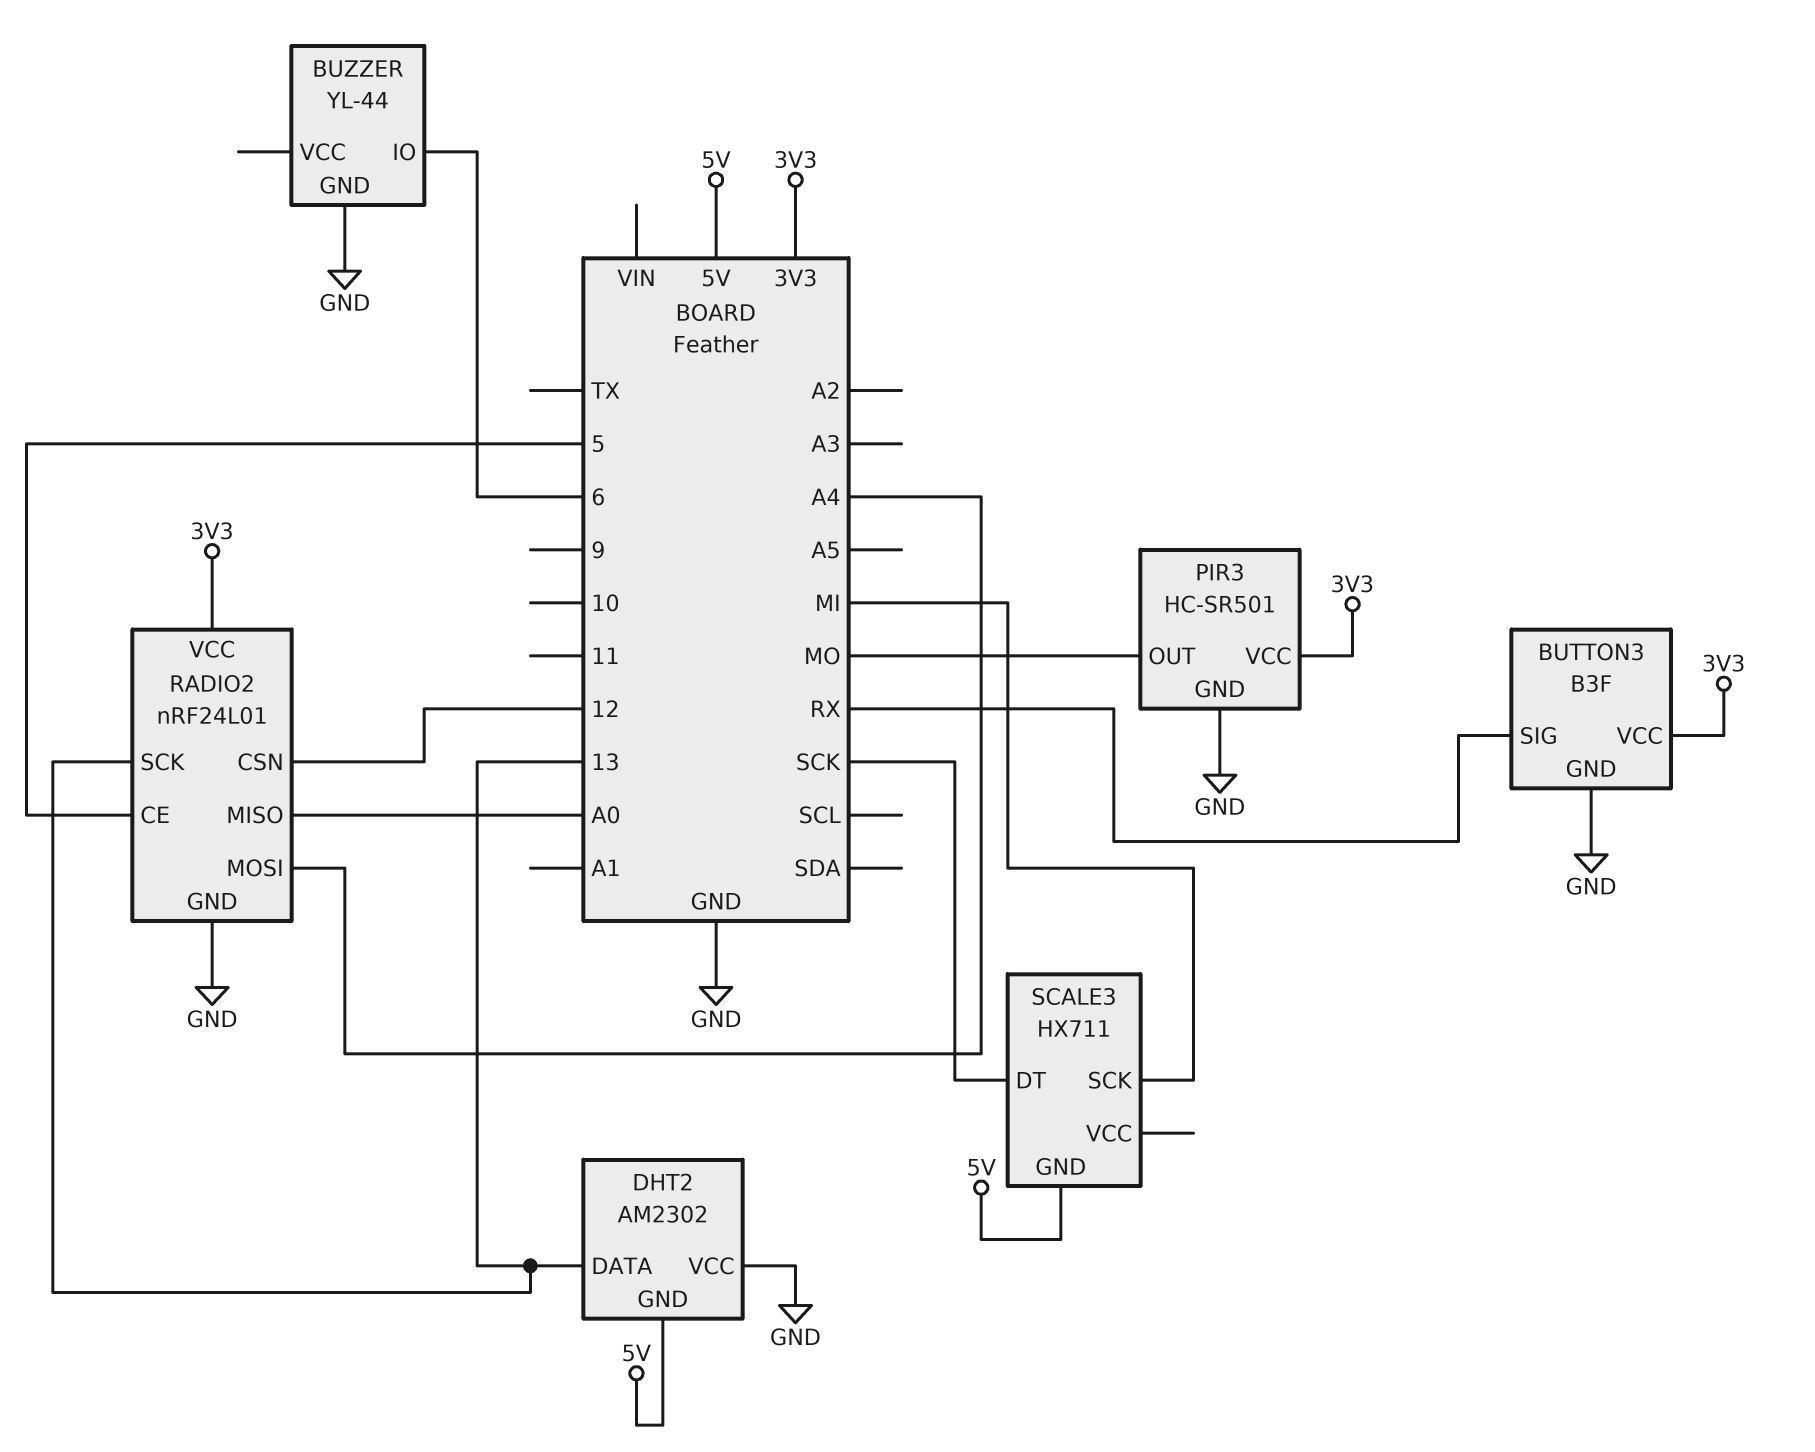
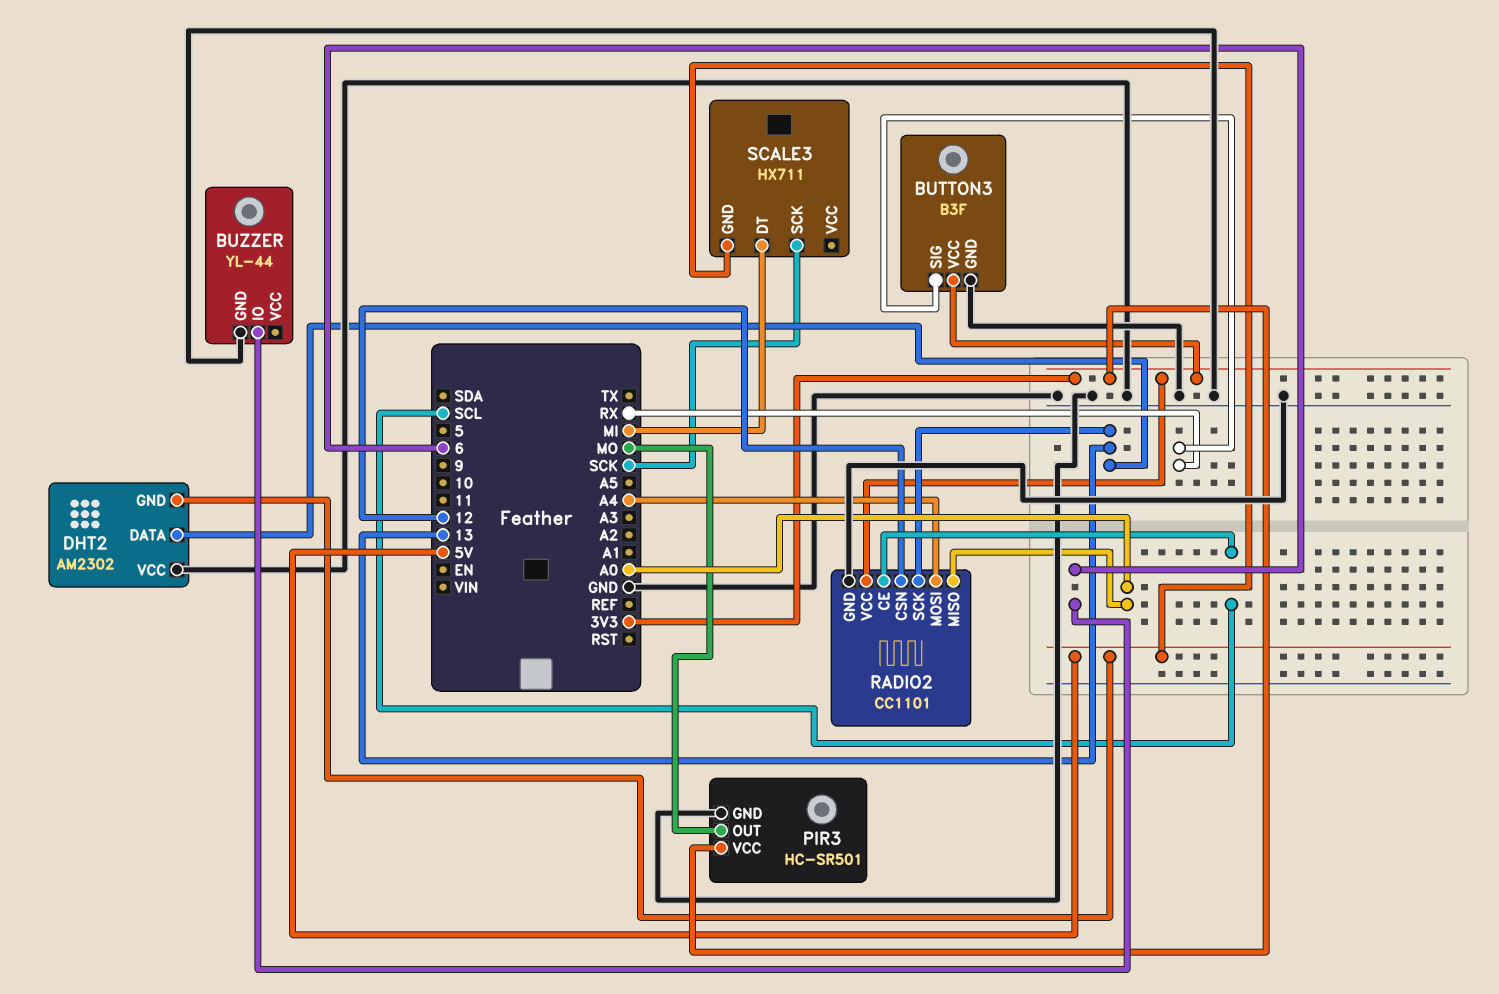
RADIO2: nRF24L01 -> CC1101
RADIO2 pin CE: 5 -> SCL
SCALE3 pin DT: SCK -> MI
SCALE3 pin SCK: MI -> SCK

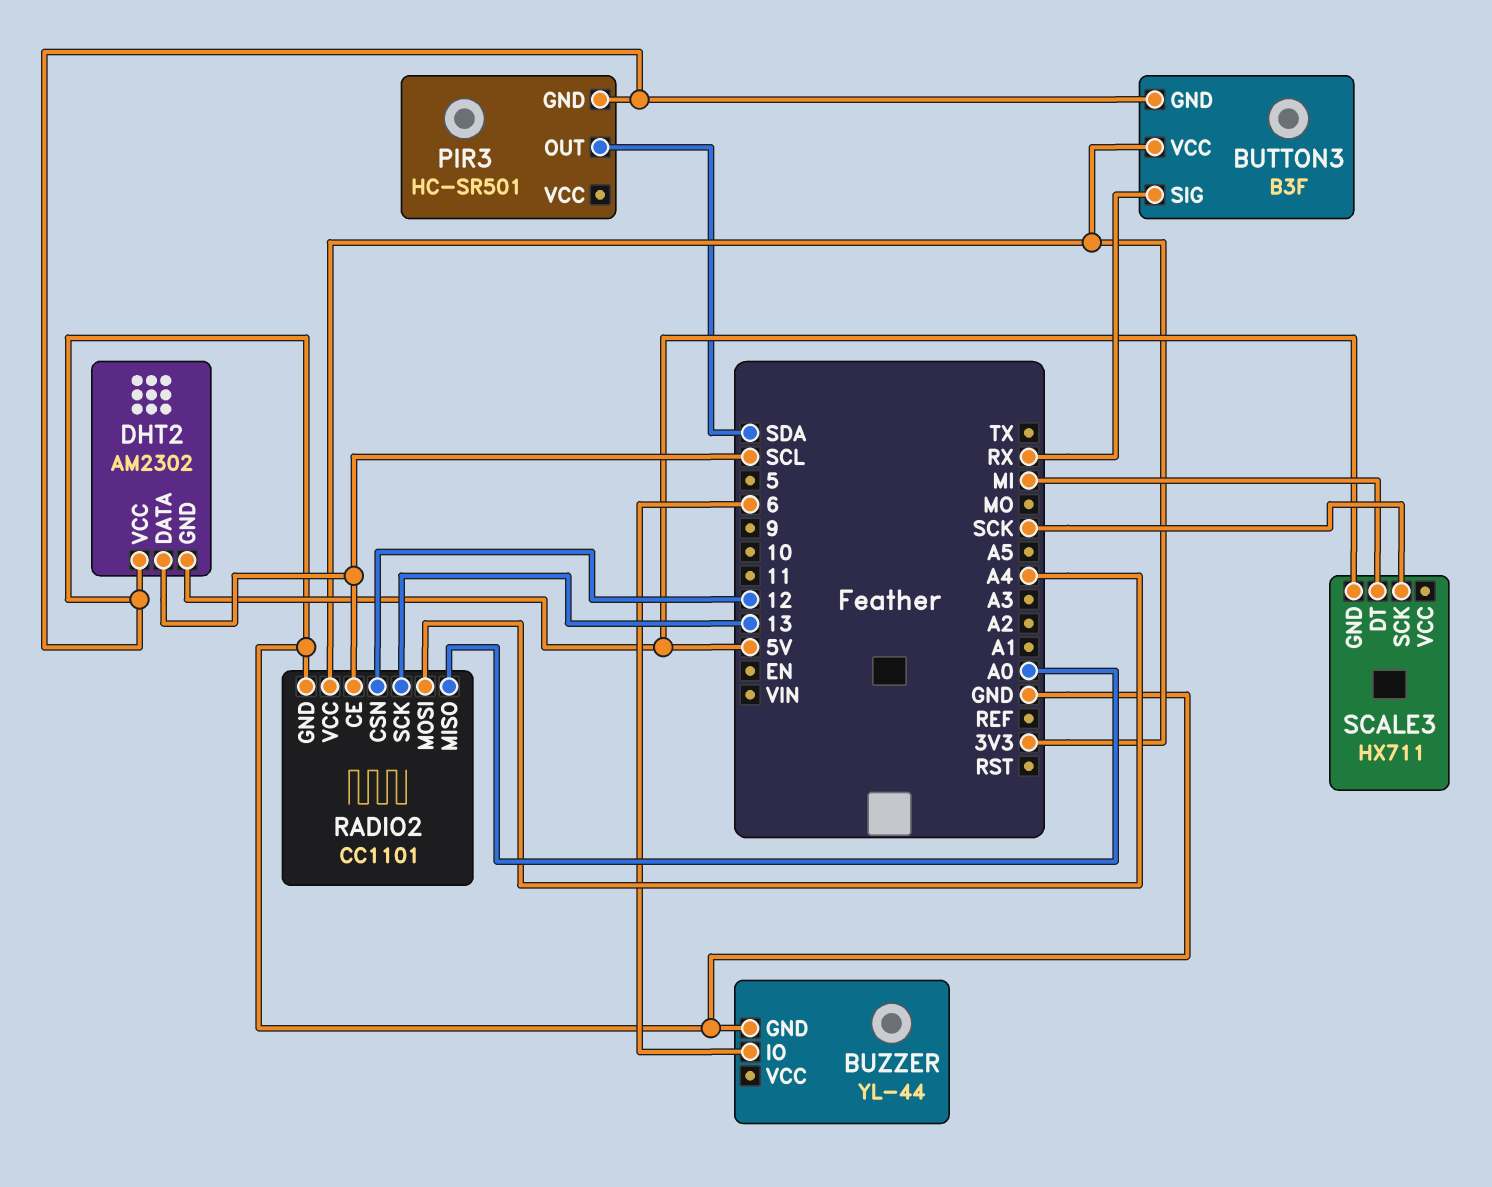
DHT2 pin DATA: 13 -> SCL
PIR3 pin OUT: MO -> SDA
PIR3 pin VCC: 3V3 -> none

